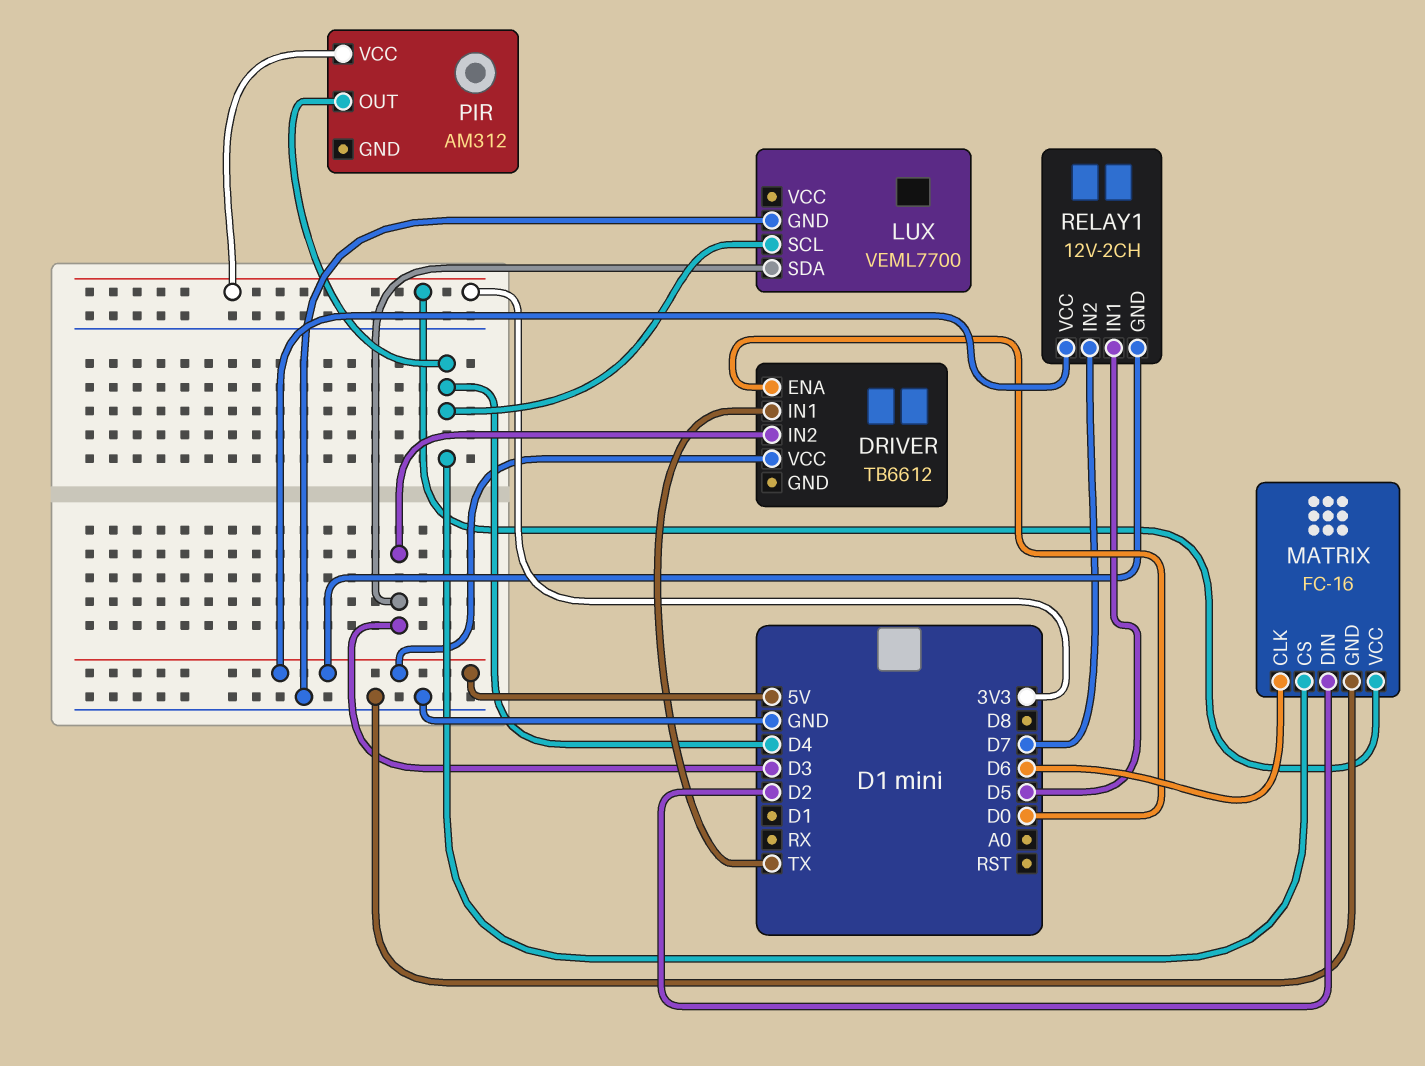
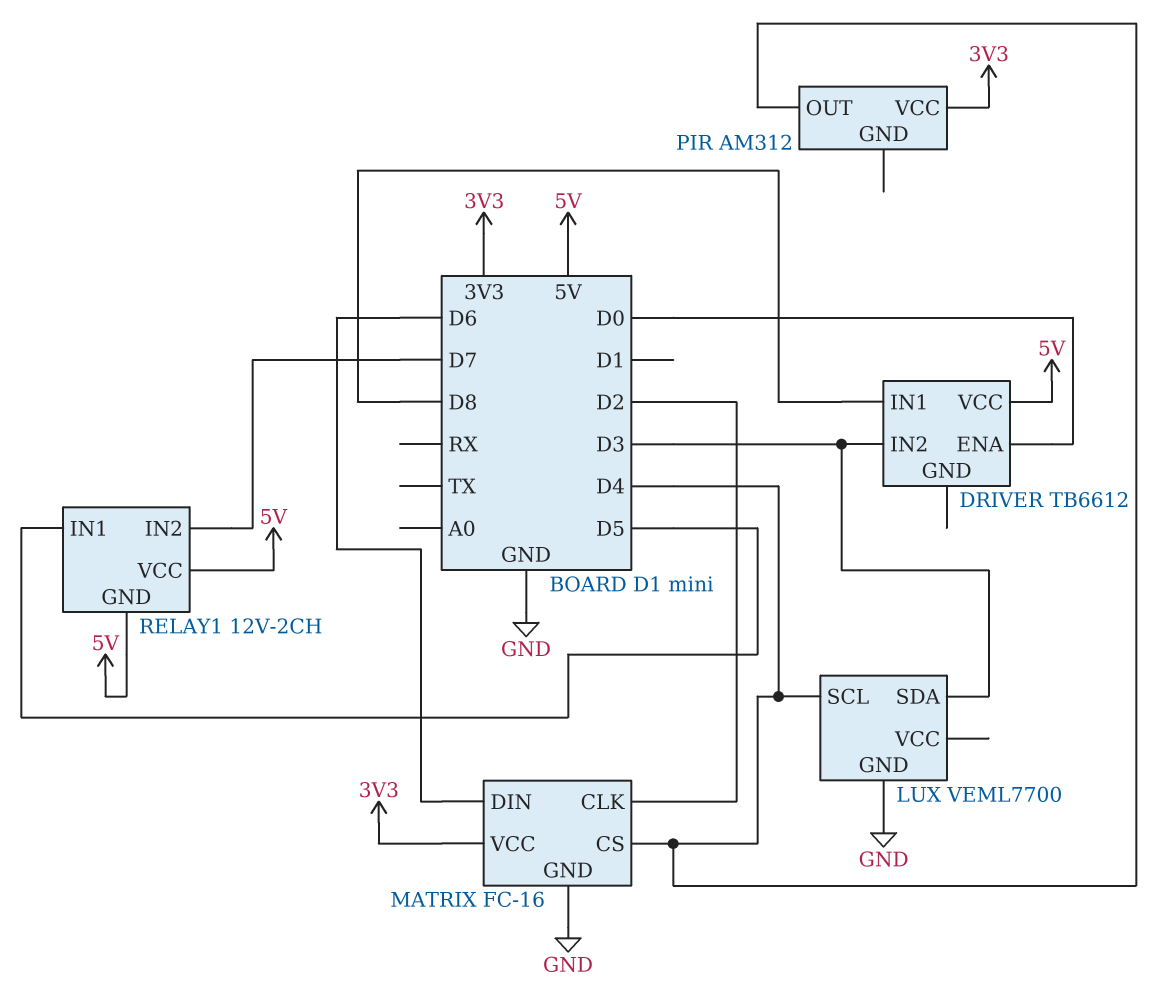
DRIVER pin IN1: TX -> D8
MATRIX pin CLK: D6 -> D2
MATRIX pin DIN: D2 -> D6

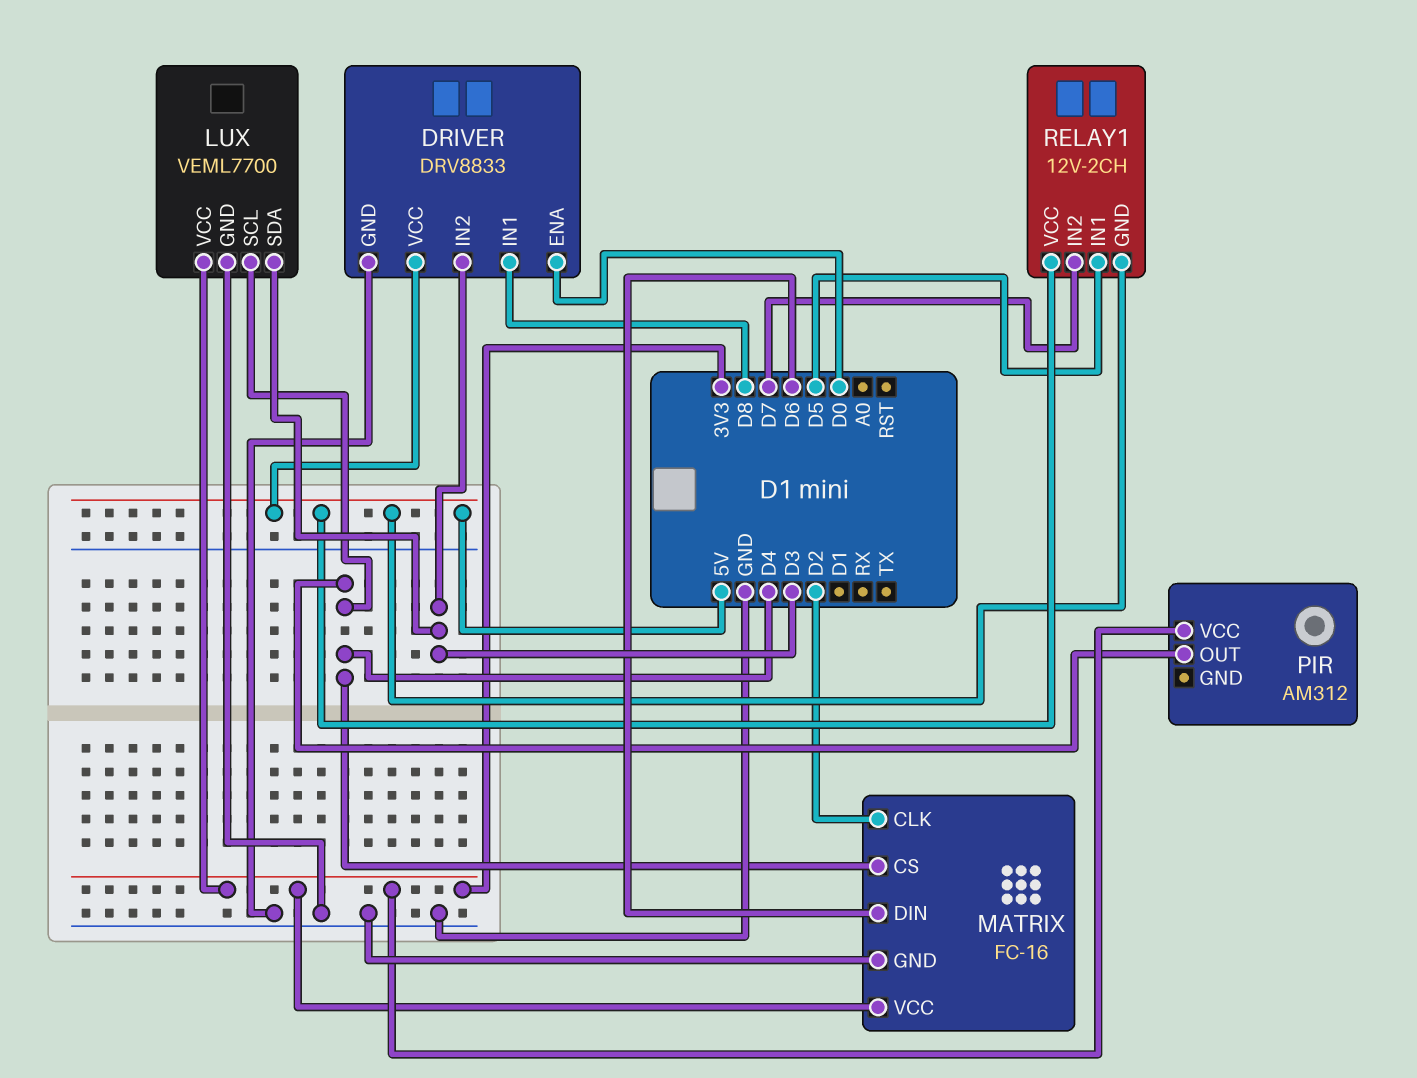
DRIVER: TB6612 -> DRV8833
DRIVER pin GND: none -> GND
LUX pin VCC: none -> 3V3

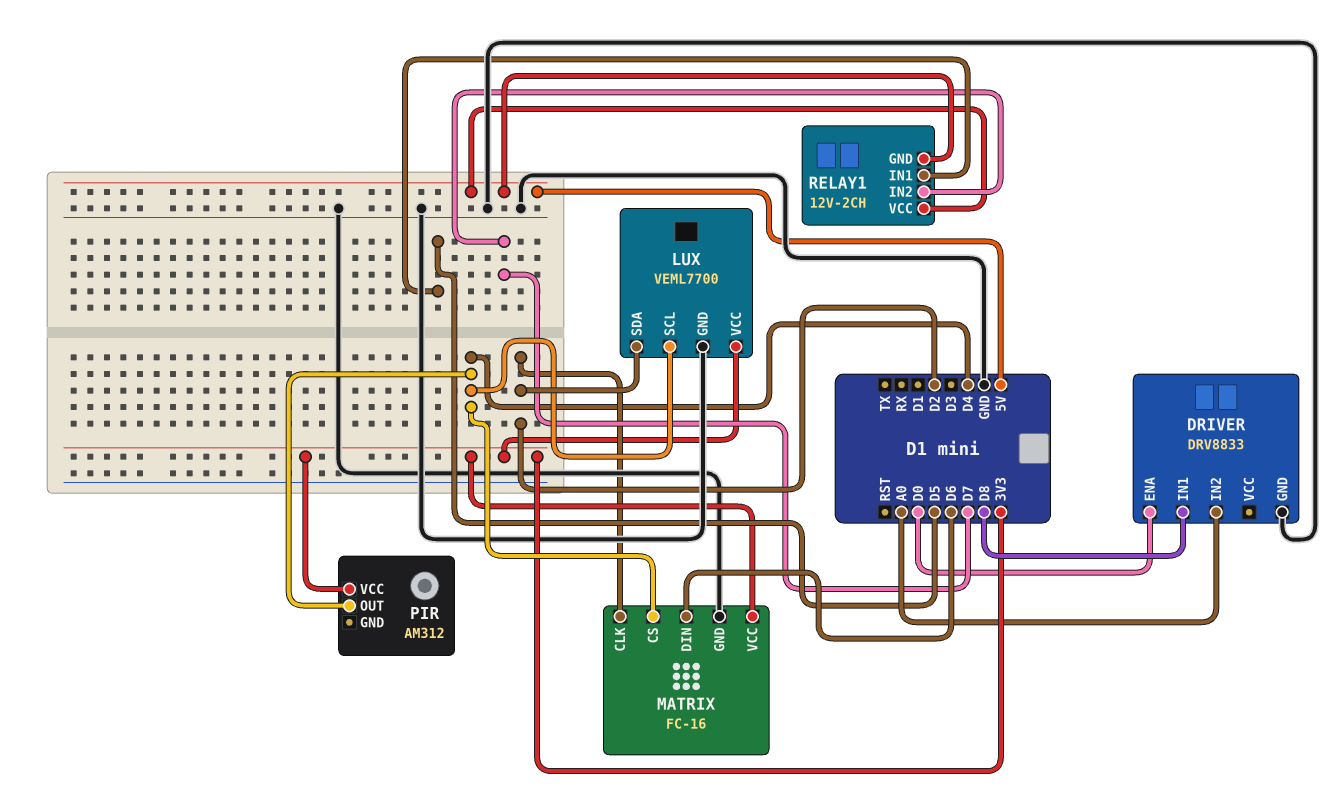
DRIVER pin IN2: D3 -> A0
DRIVER pin VCC: 5V -> none
LUX pin SDA: D3 -> D2

